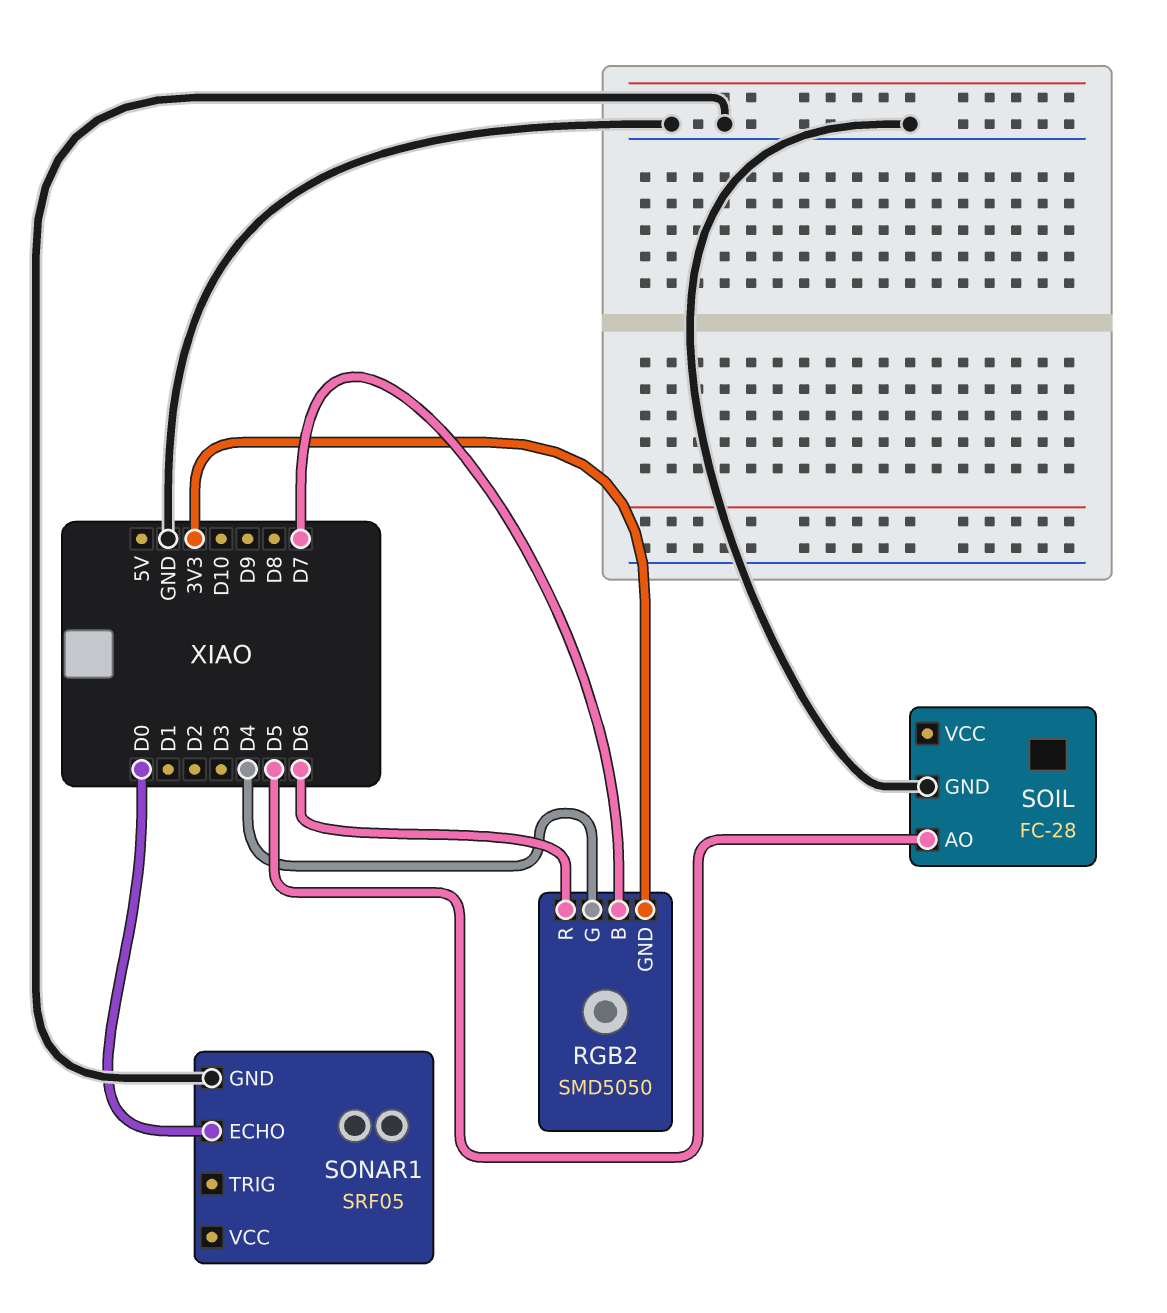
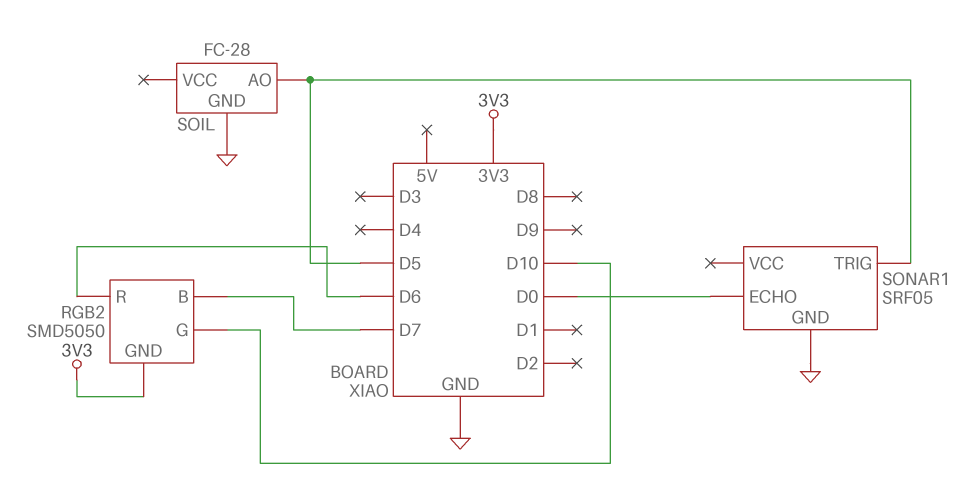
RGB2 pin G: D4 -> D10
SONAR1 pin TRIG: none -> D5

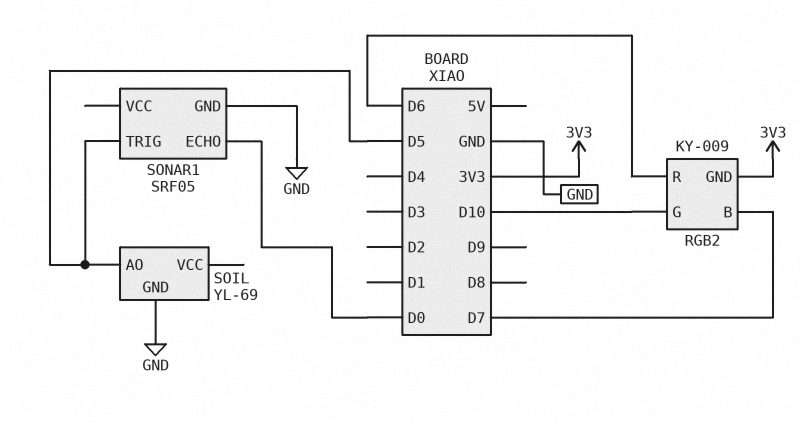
RGB2: SMD5050 -> KY-009
SOIL: FC-28 -> YL-69

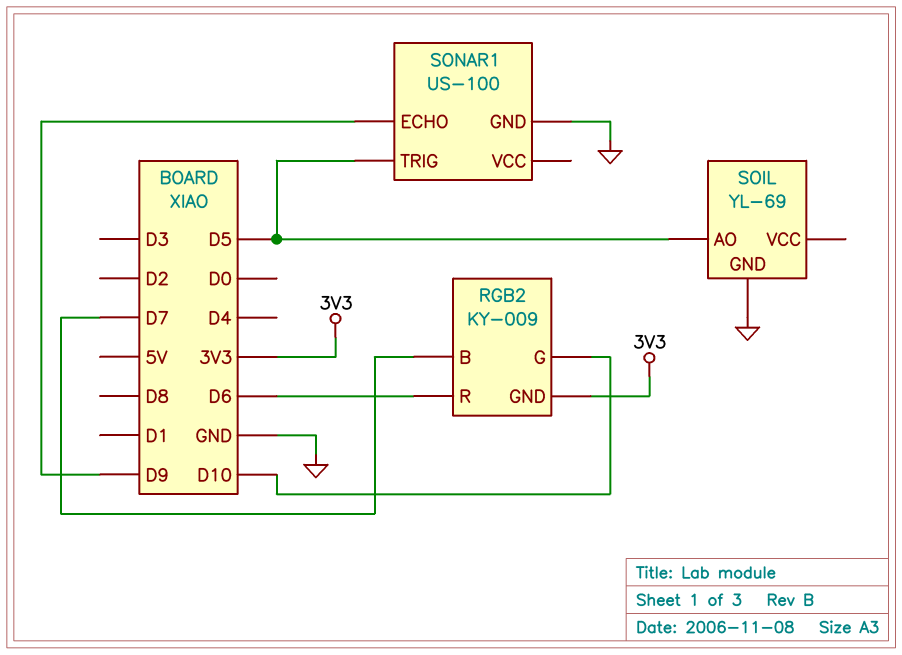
SONAR1: SRF05 -> US-100
SONAR1 pin ECHO: D0 -> D9

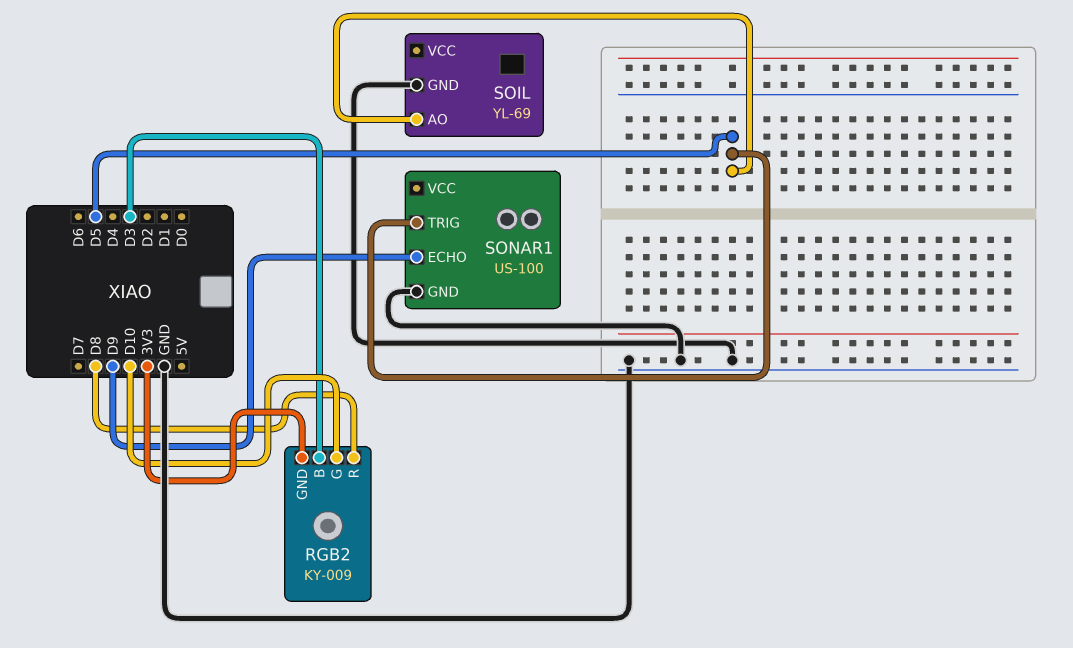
RGB2 pin B: D7 -> D3
RGB2 pin R: D6 -> D8

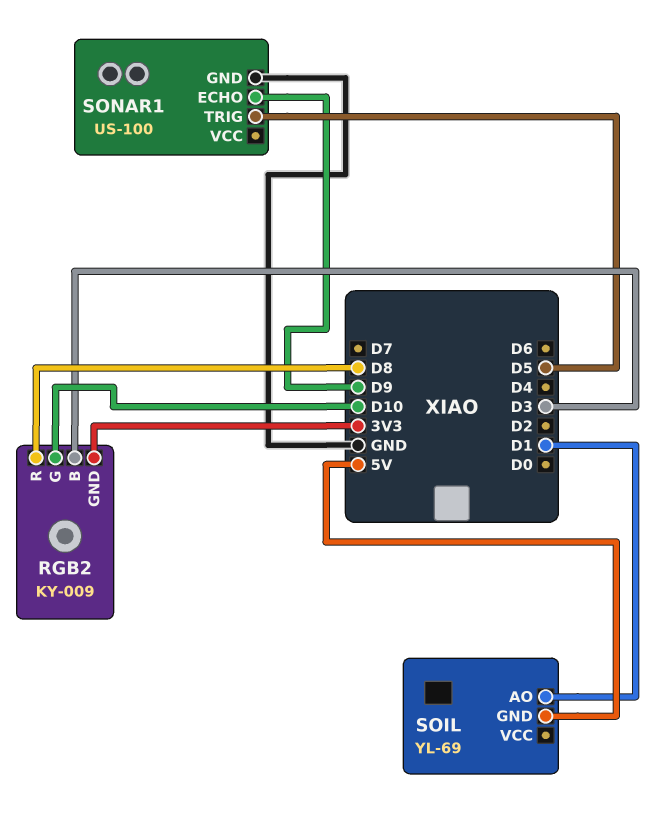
SOIL pin AO: D5 -> D1
SOIL pin GND: GND -> 5V

